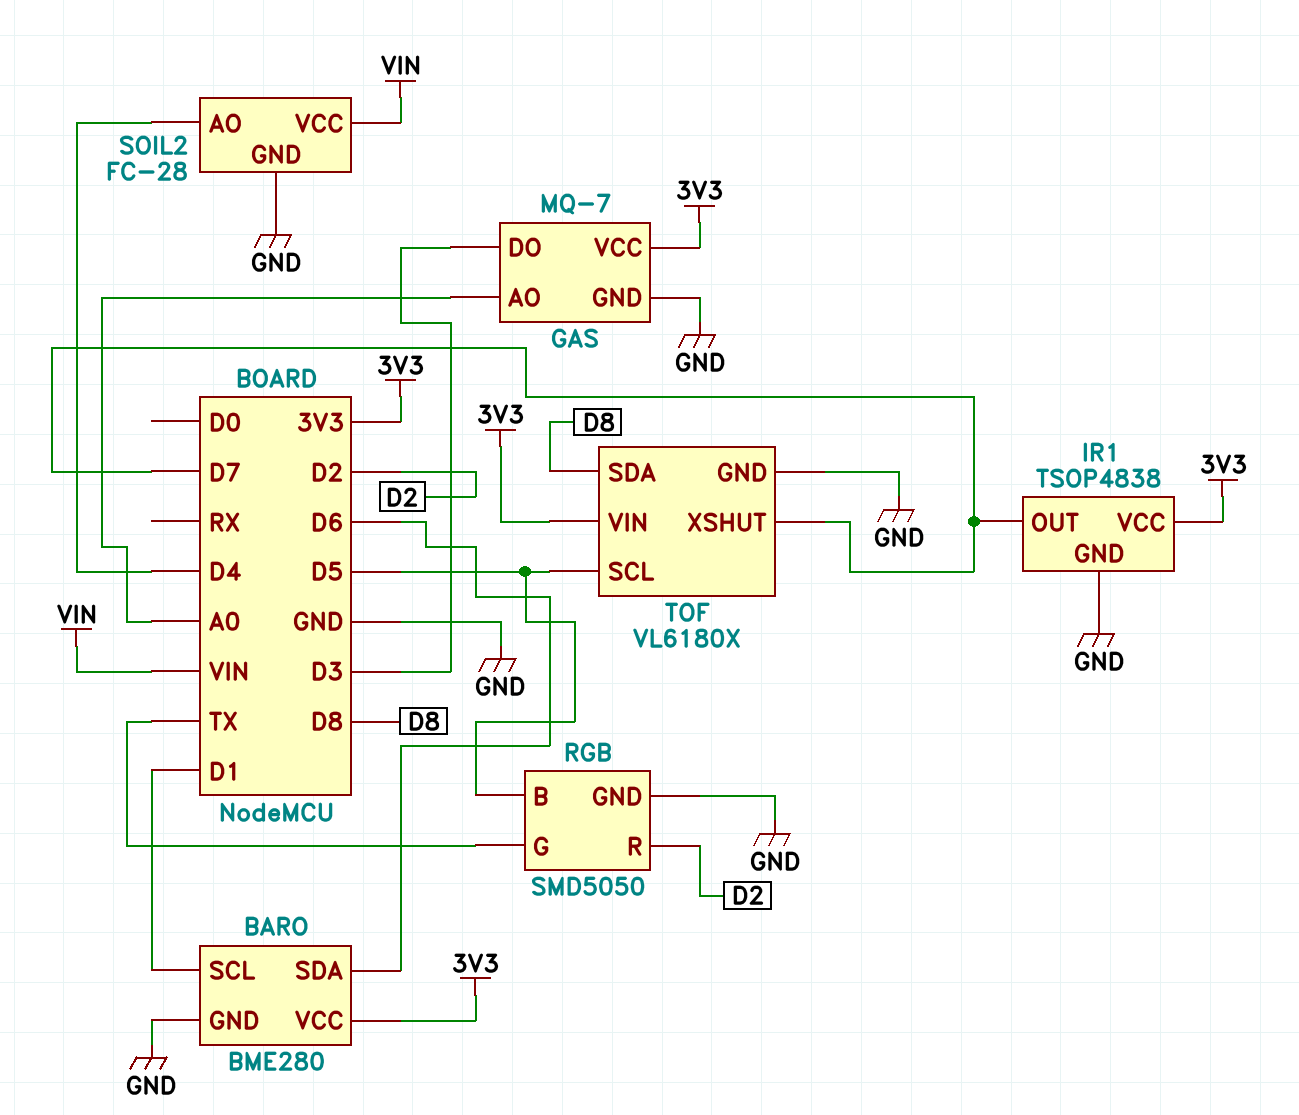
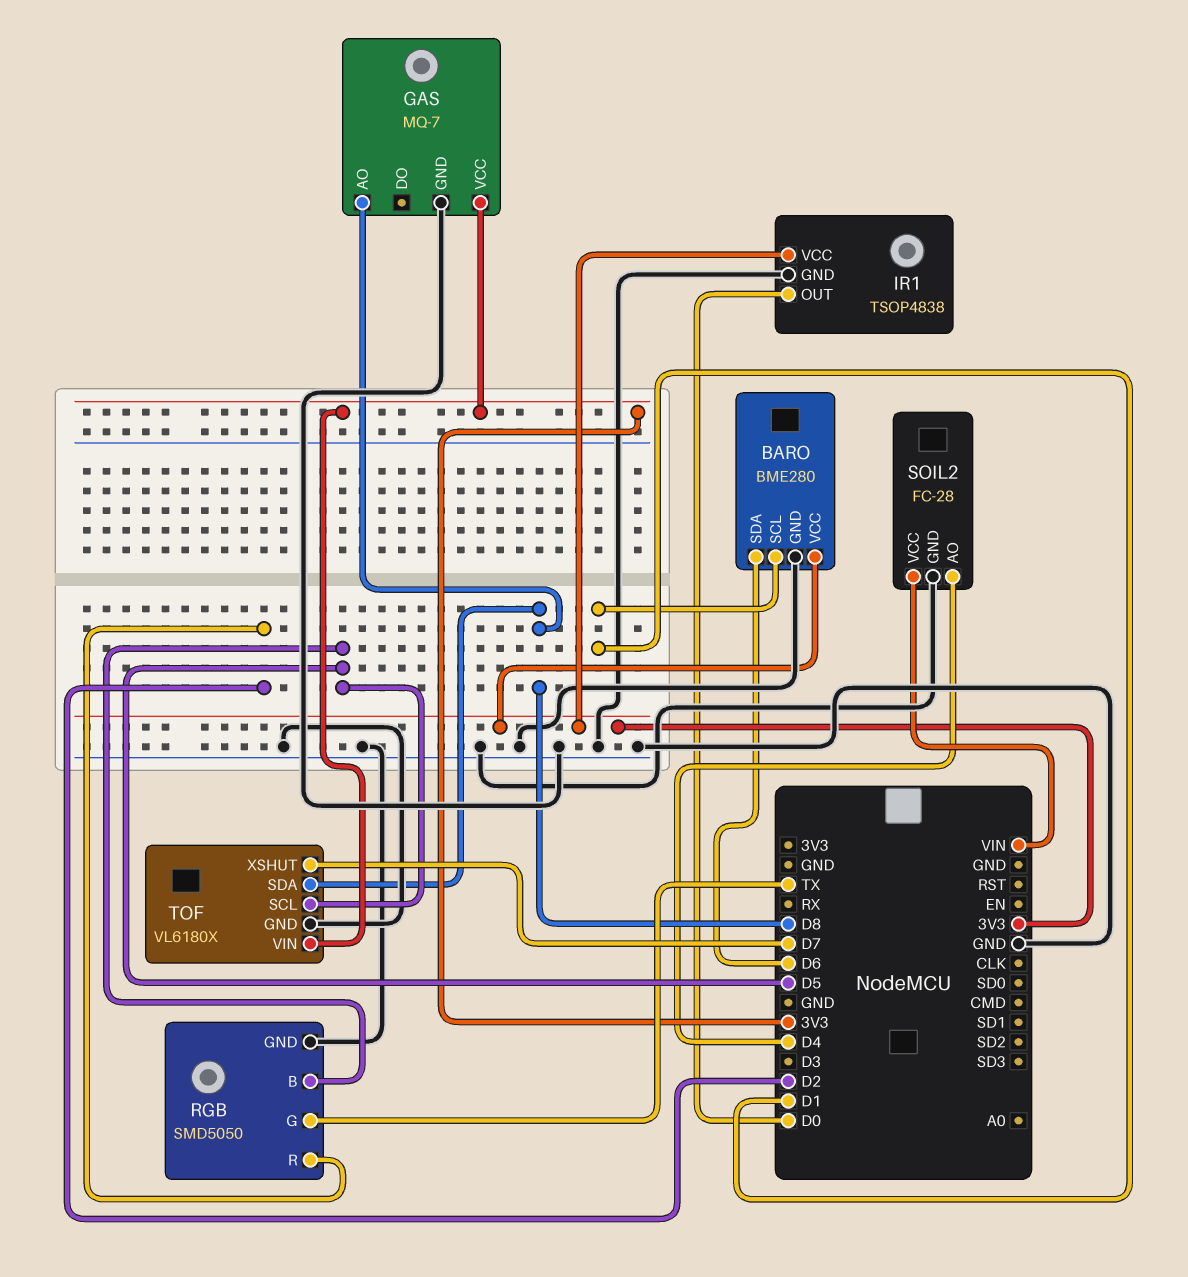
GAS pin AO: A0 -> D8
GAS pin DO: D3 -> none
IR1 pin OUT: D7 -> D0

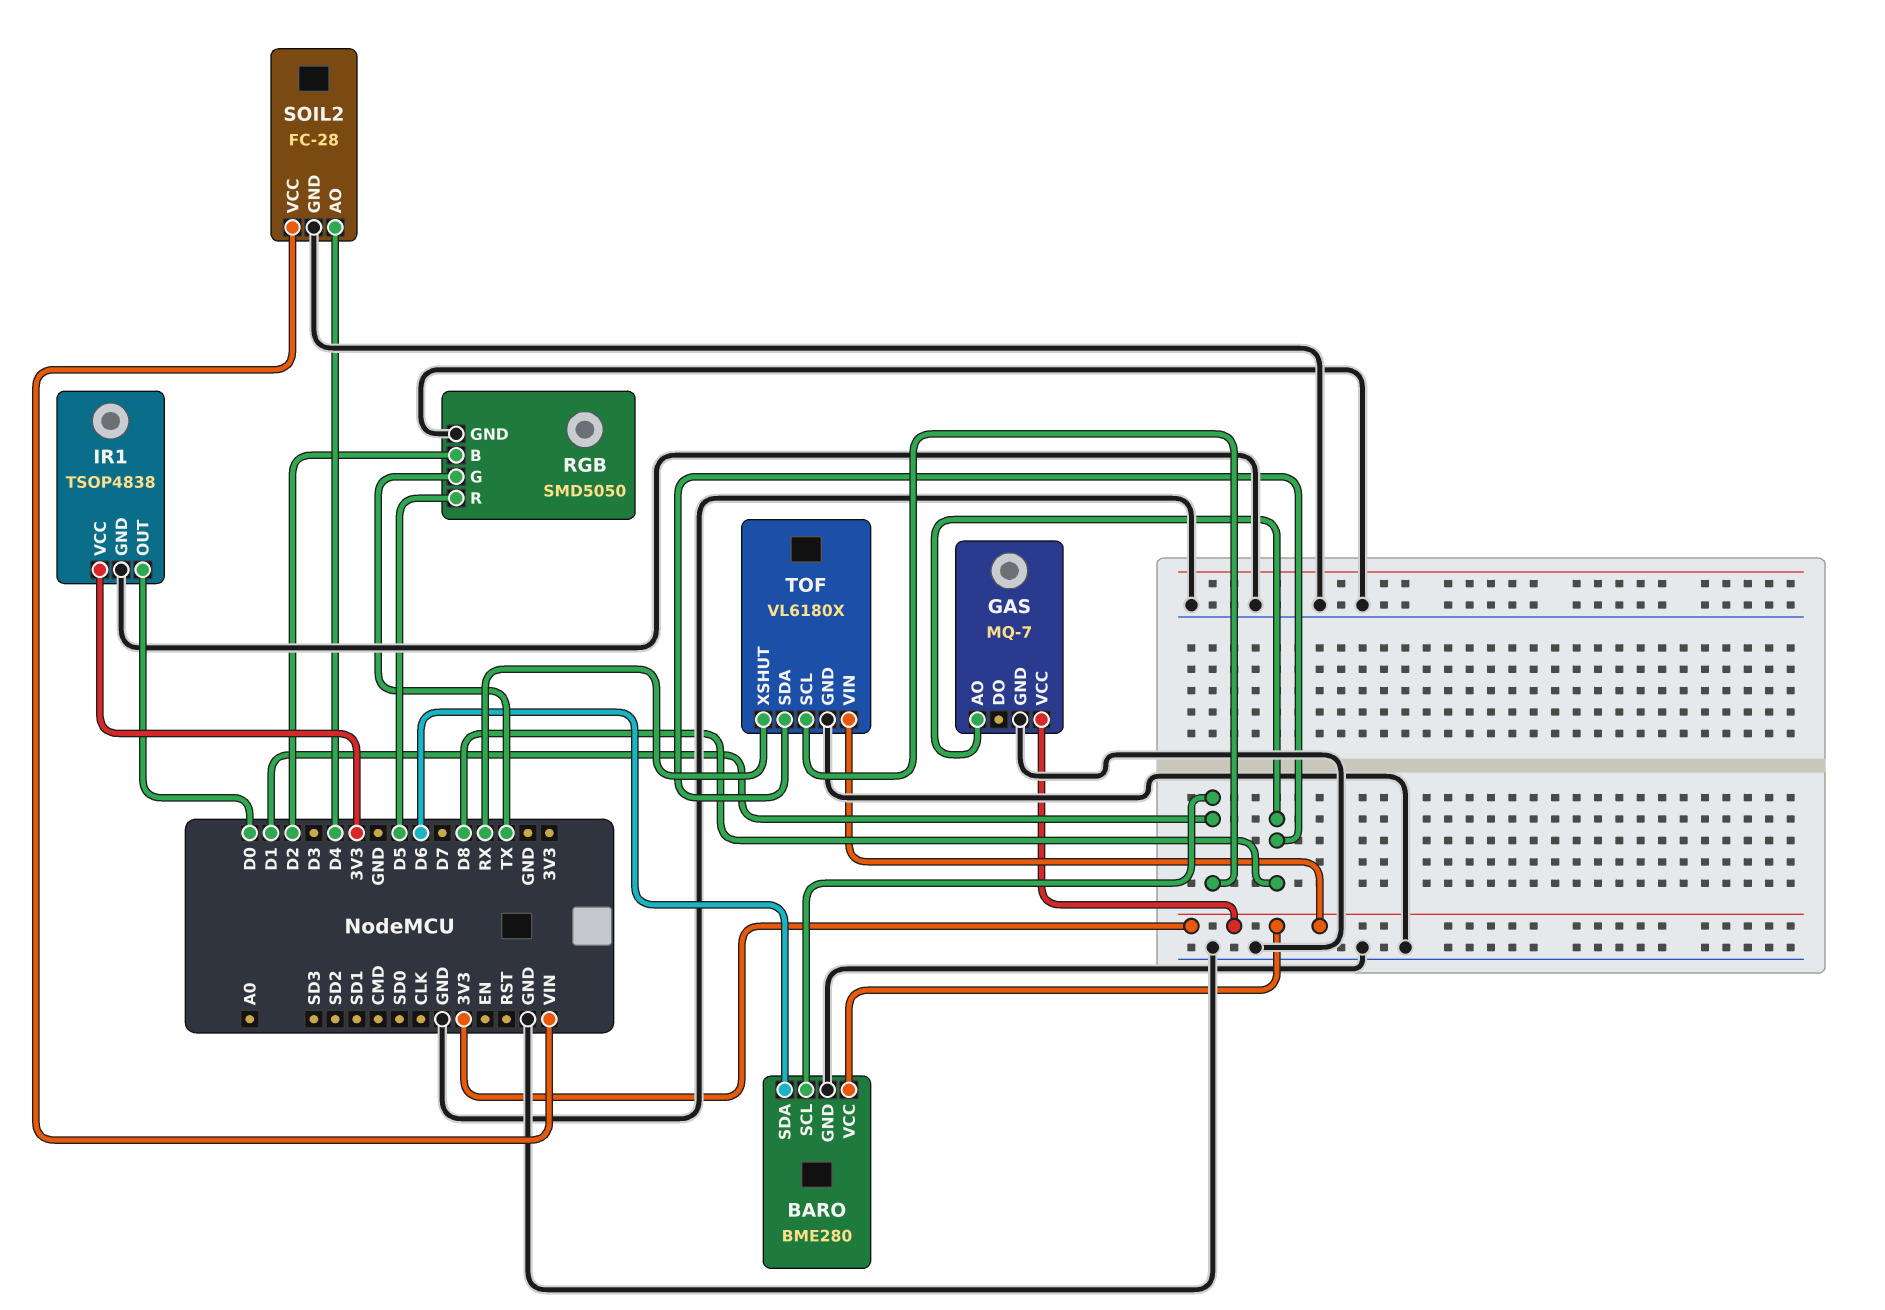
RGB pin B: D5 -> D2
RGB pin R: D2 -> D5
TOF pin SCL: D5 -> D1
TOF pin XSHUT: D7 -> RX

